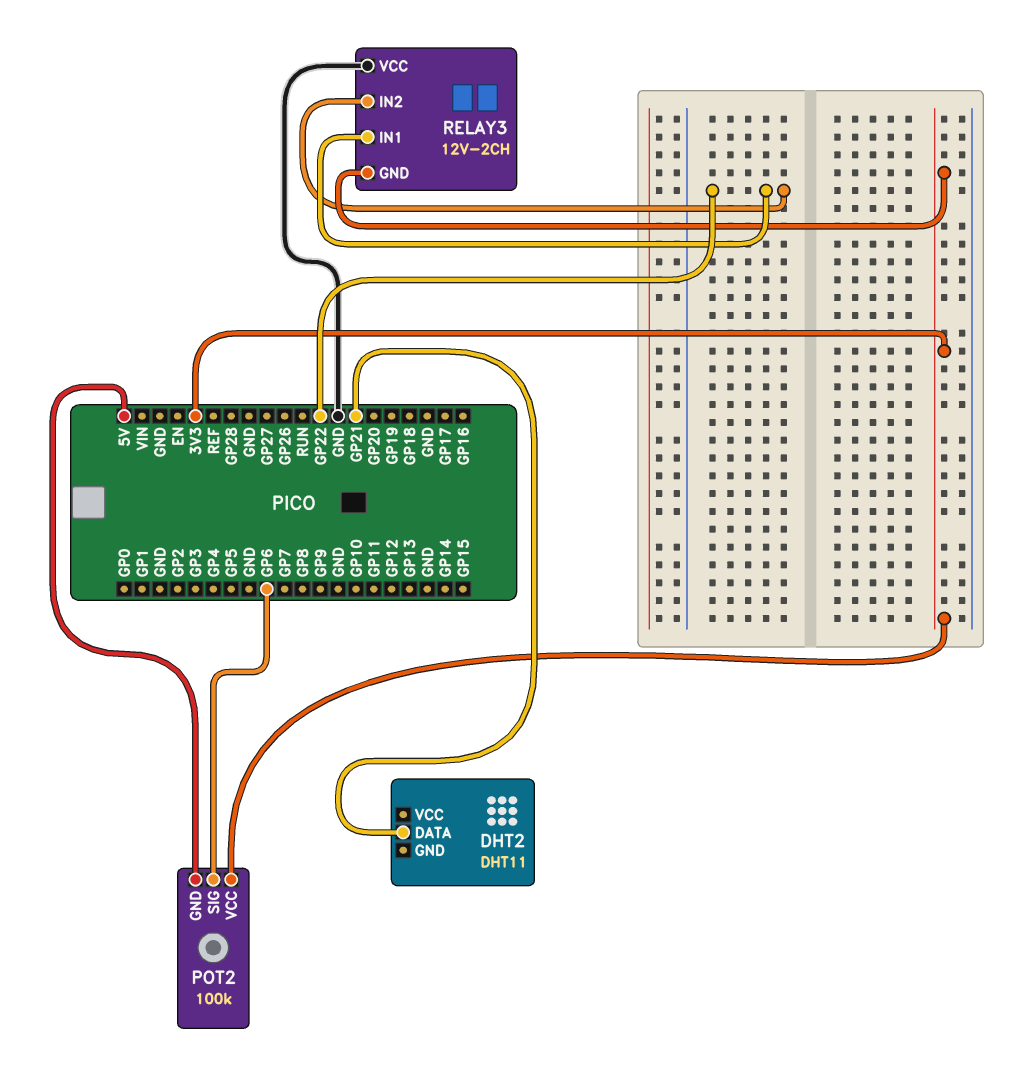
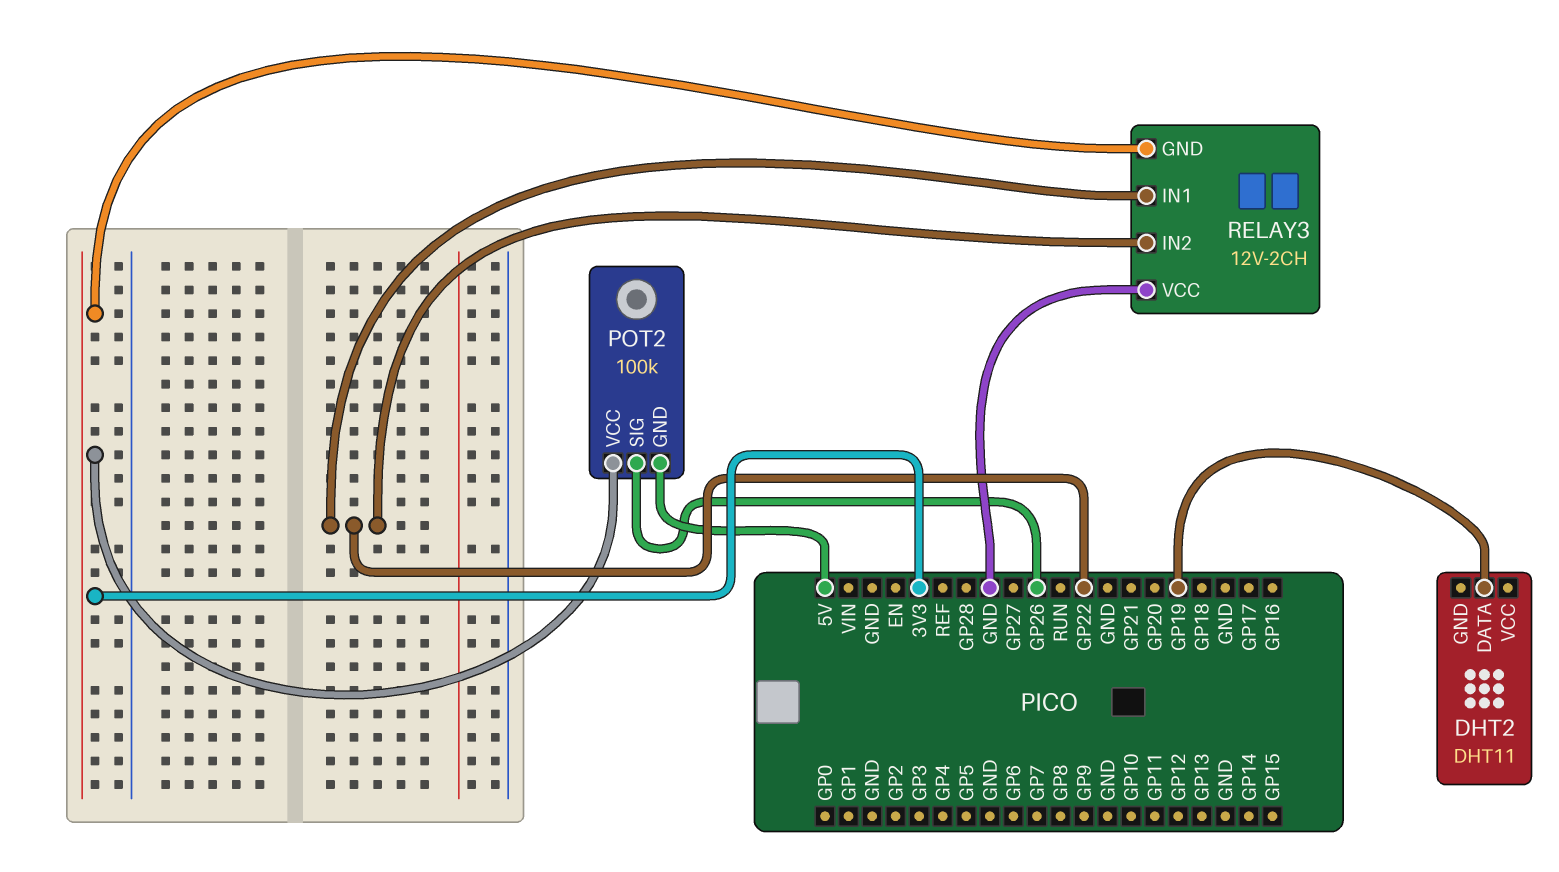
DHT2 pin DATA: GP21 -> GP19
POT2 pin SIG: GP6 -> GP26

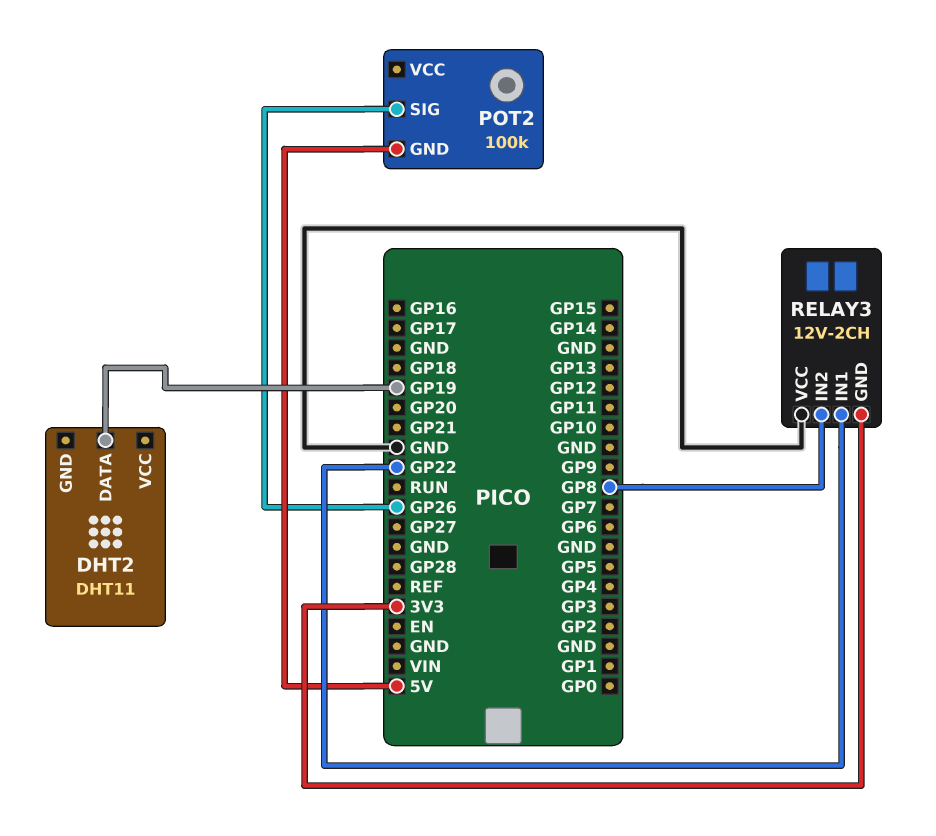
POT2 pin VCC: 3V3 -> none
RELAY3 pin IN2: GP22 -> GP8

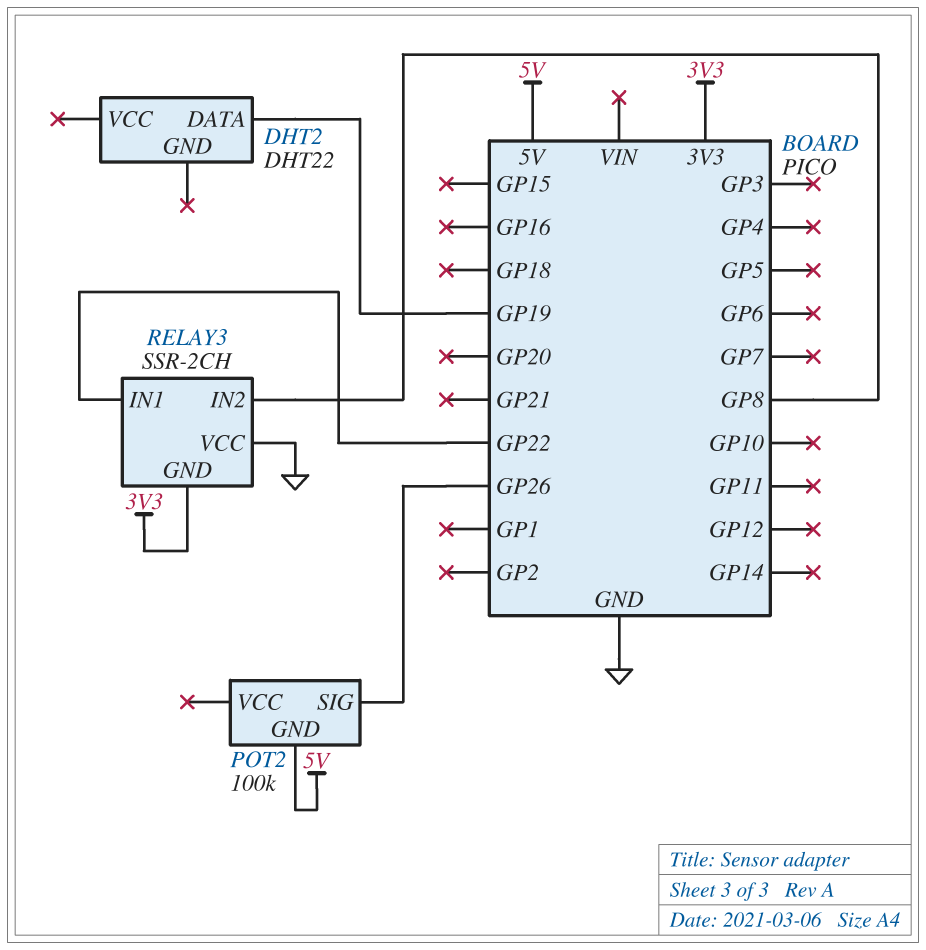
DHT2: DHT11 -> DHT22
RELAY3: 12V-2CH -> SSR-2CH

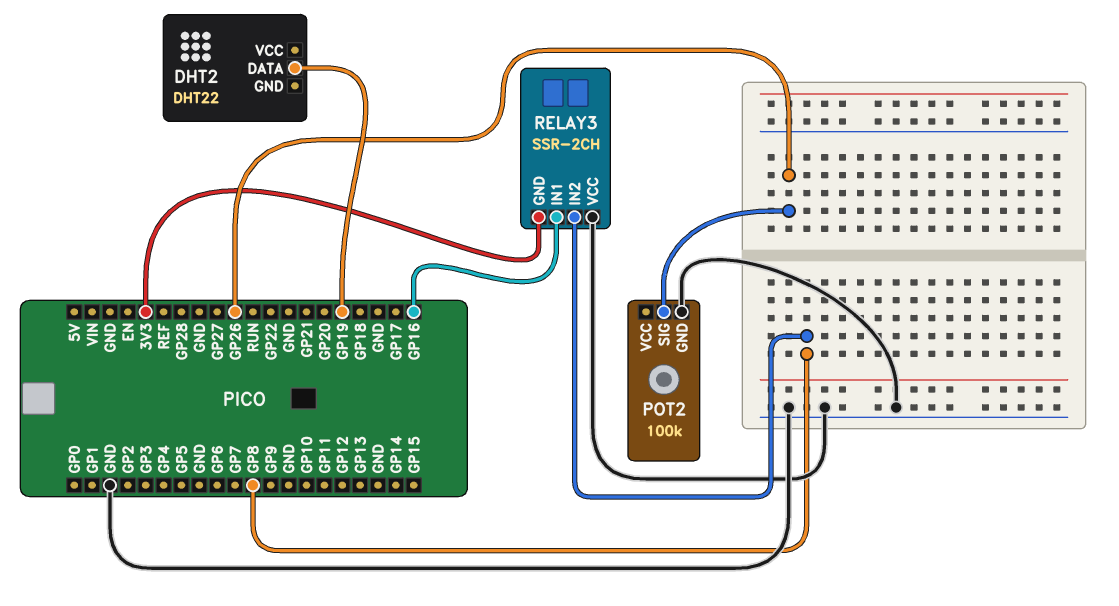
POT2 pin GND: 5V -> GND
RELAY3 pin IN1: GP22 -> GP16

